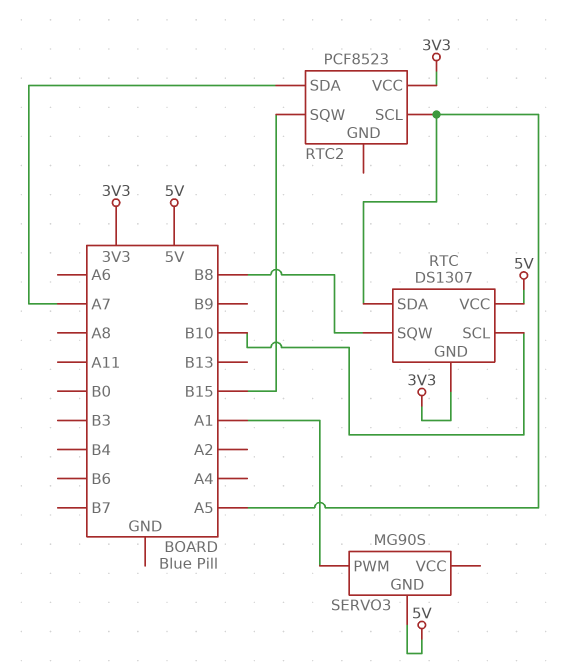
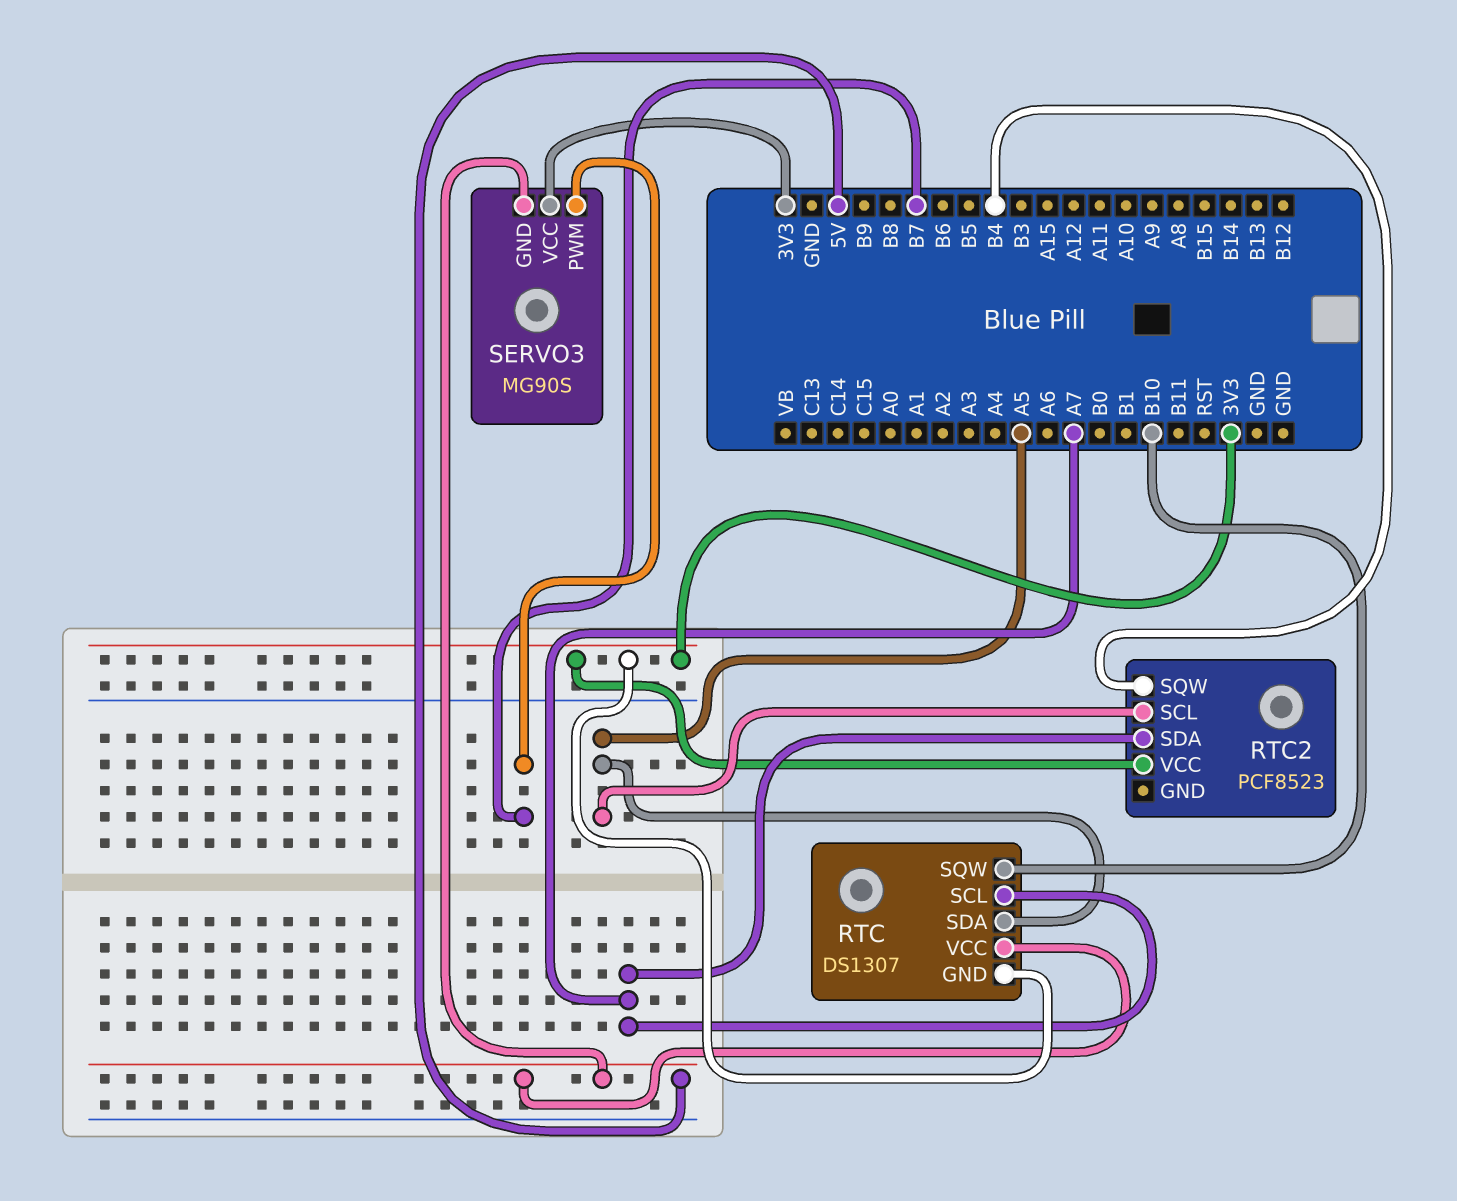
RTC pin SCL: B10 -> A7
RTC pin SQW: B8 -> B10
RTC2 pin SQW: B15 -> B4
SERVO3 pin PWM: A1 -> B7
SERVO3 pin VCC: none -> 3V3

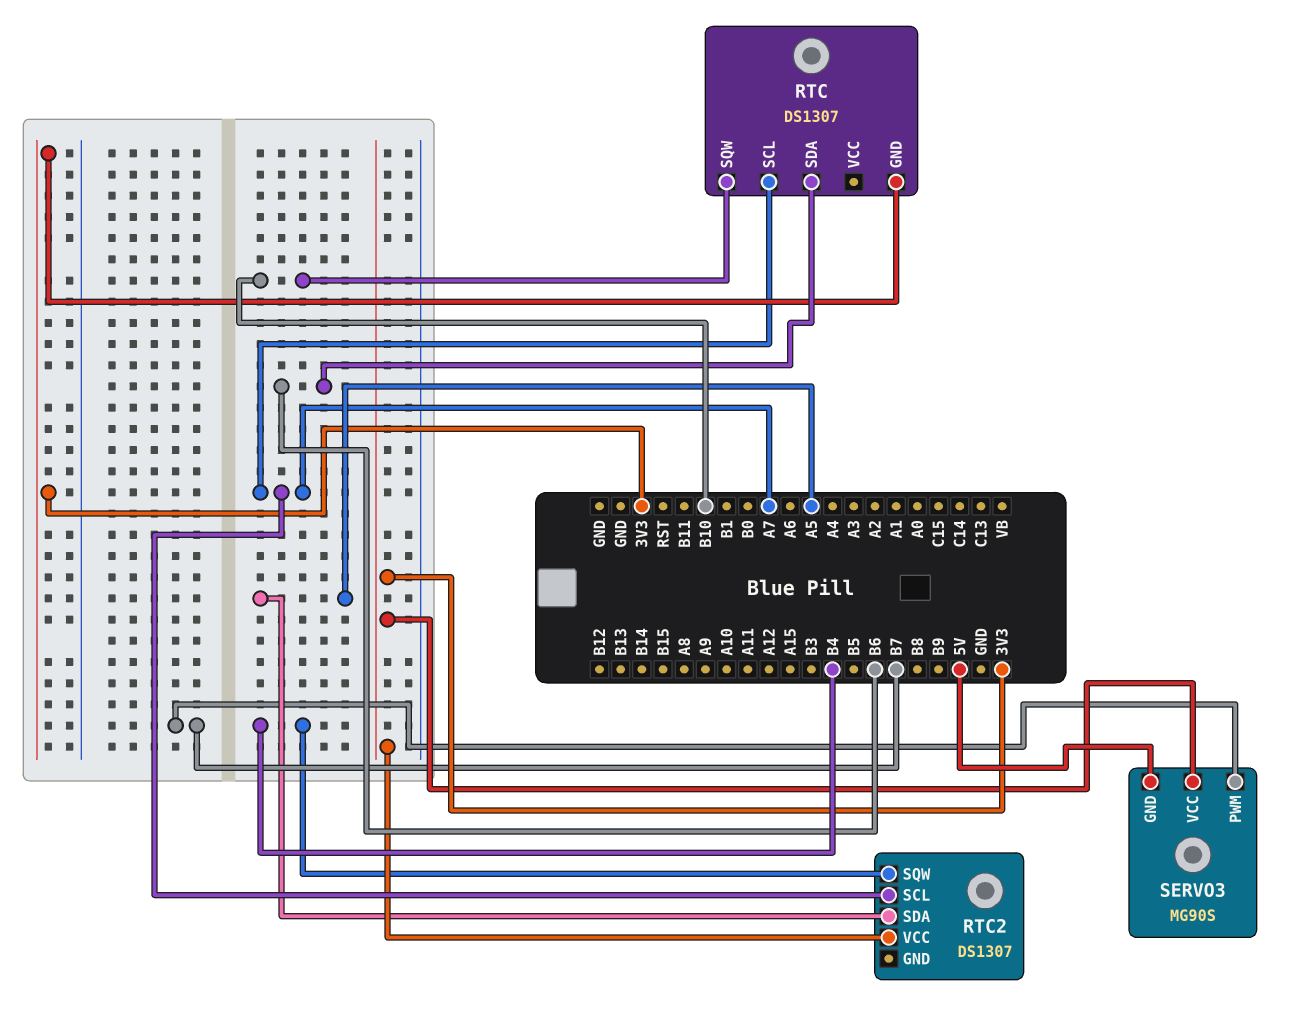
RTC pin SDA: A5 -> B6
RTC pin VCC: 5V -> none
RTC2: PCF8523 -> DS1307
RTC2 pin SCL: A5 -> A7
RTC2 pin SDA: A7 -> A5

